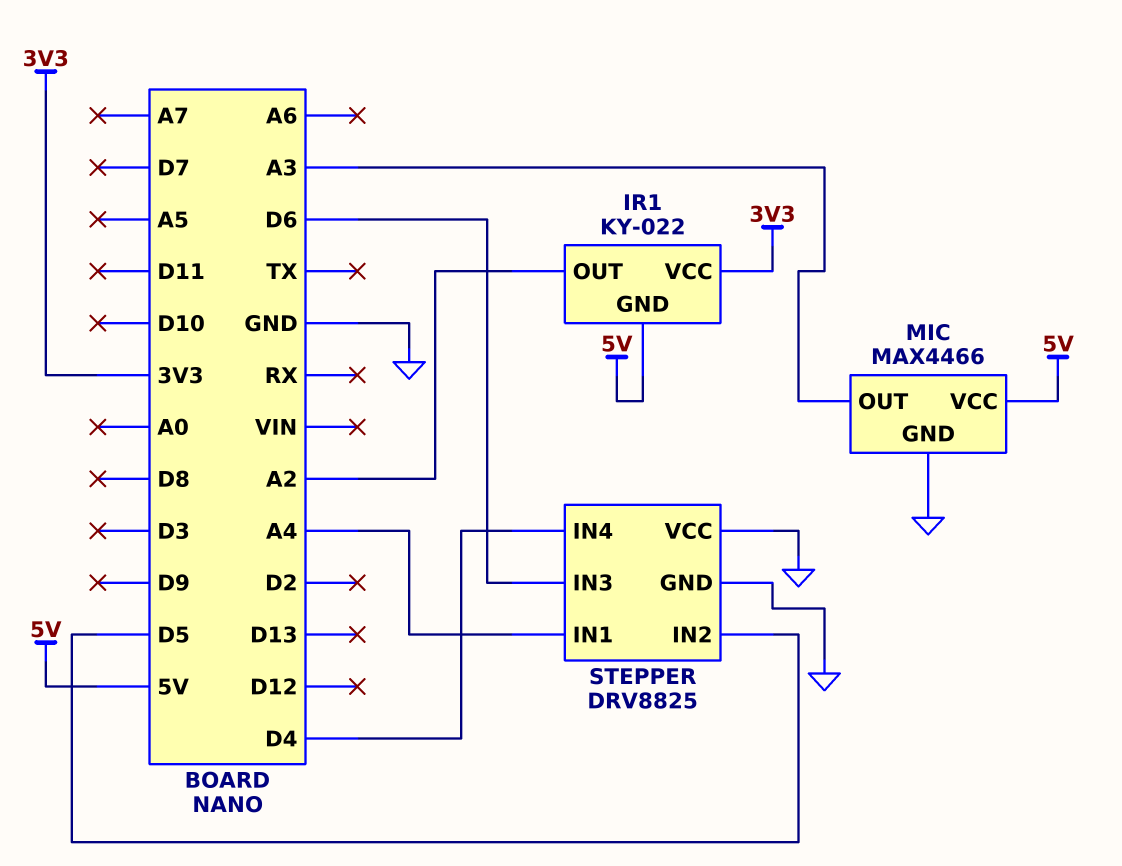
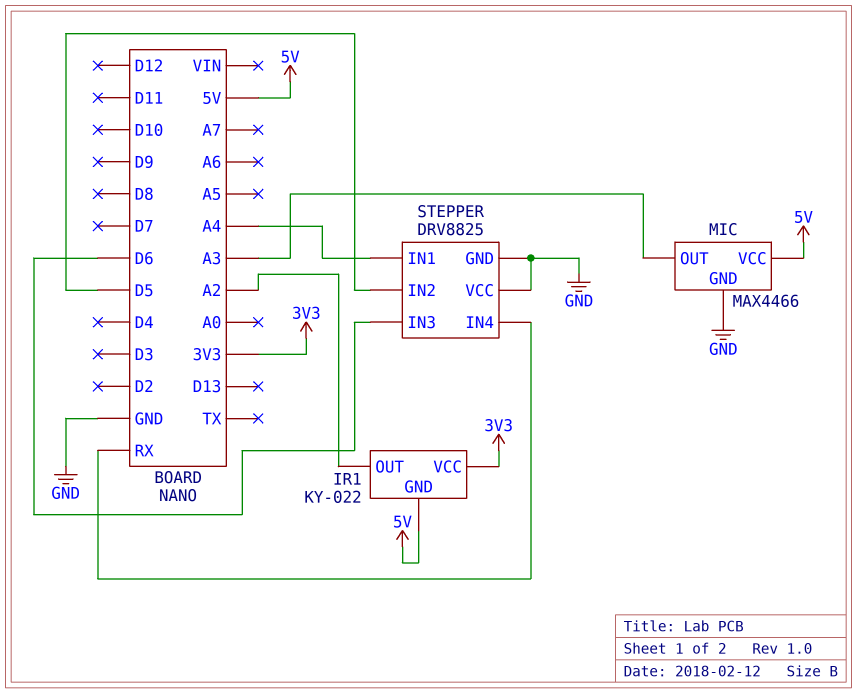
STEPPER pin IN4: D4 -> RX

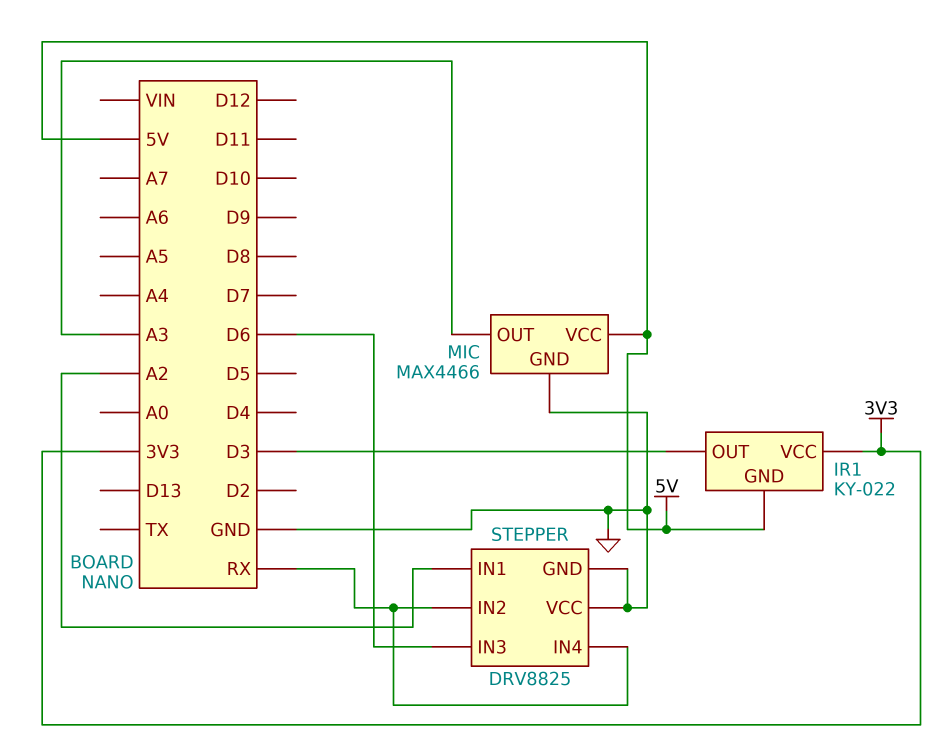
IR1 pin OUT: A2 -> D3
STEPPER pin IN1: A4 -> A2
STEPPER pin IN2: D5 -> RX

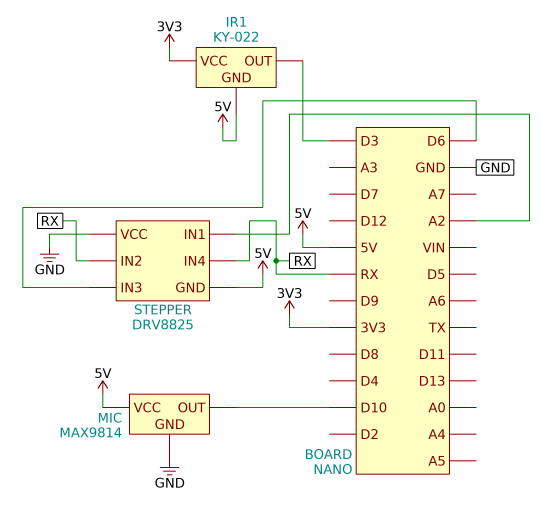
MIC: MAX4466 -> MAX9814
MIC pin OUT: A3 -> D10
STEPPER pin GND: GND -> 5V

